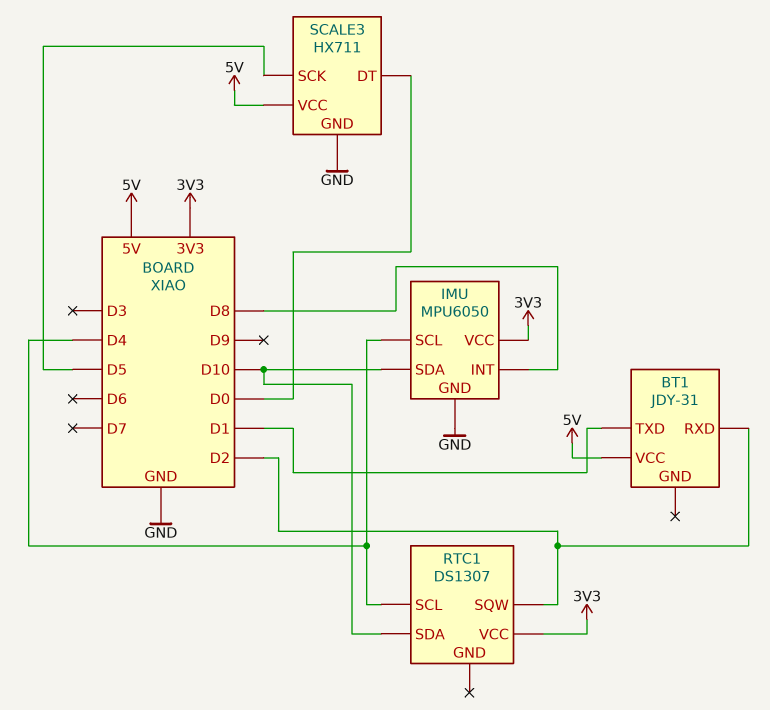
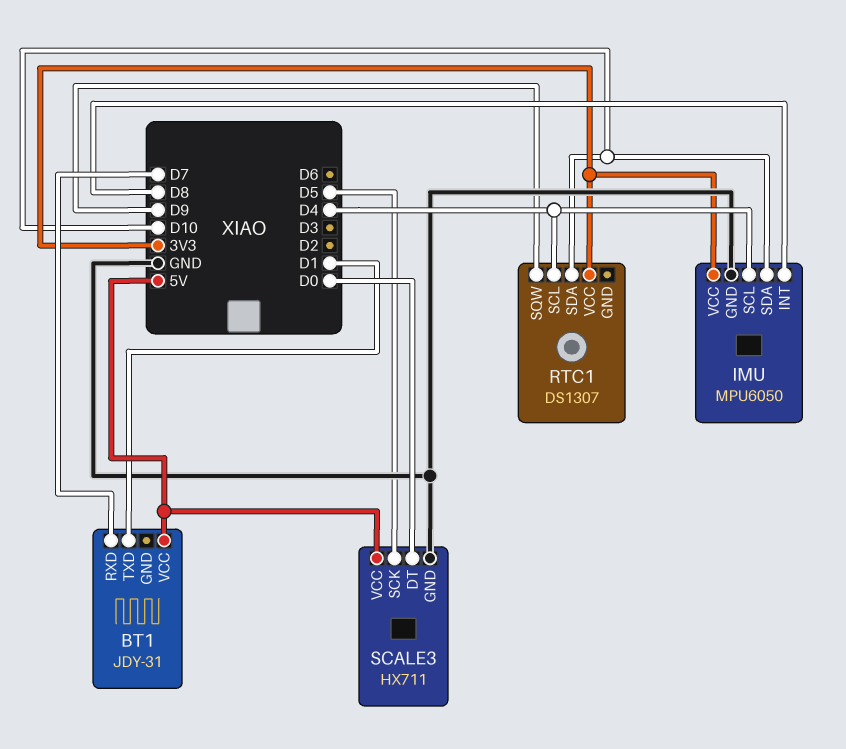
BT1 pin RXD: D2 -> D7
RTC1 pin SQW: D2 -> D9

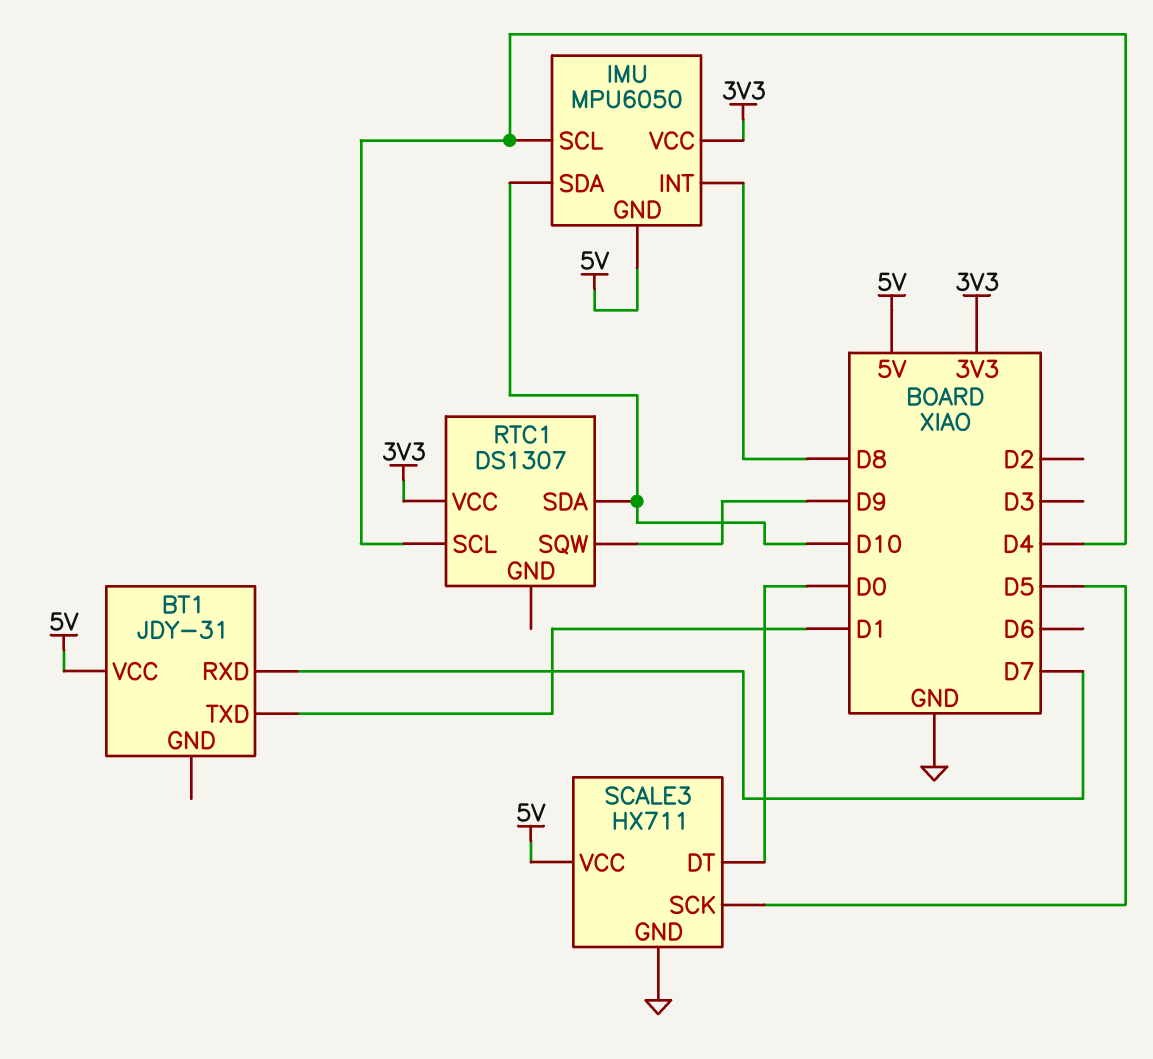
IMU pin GND: GND -> 5V

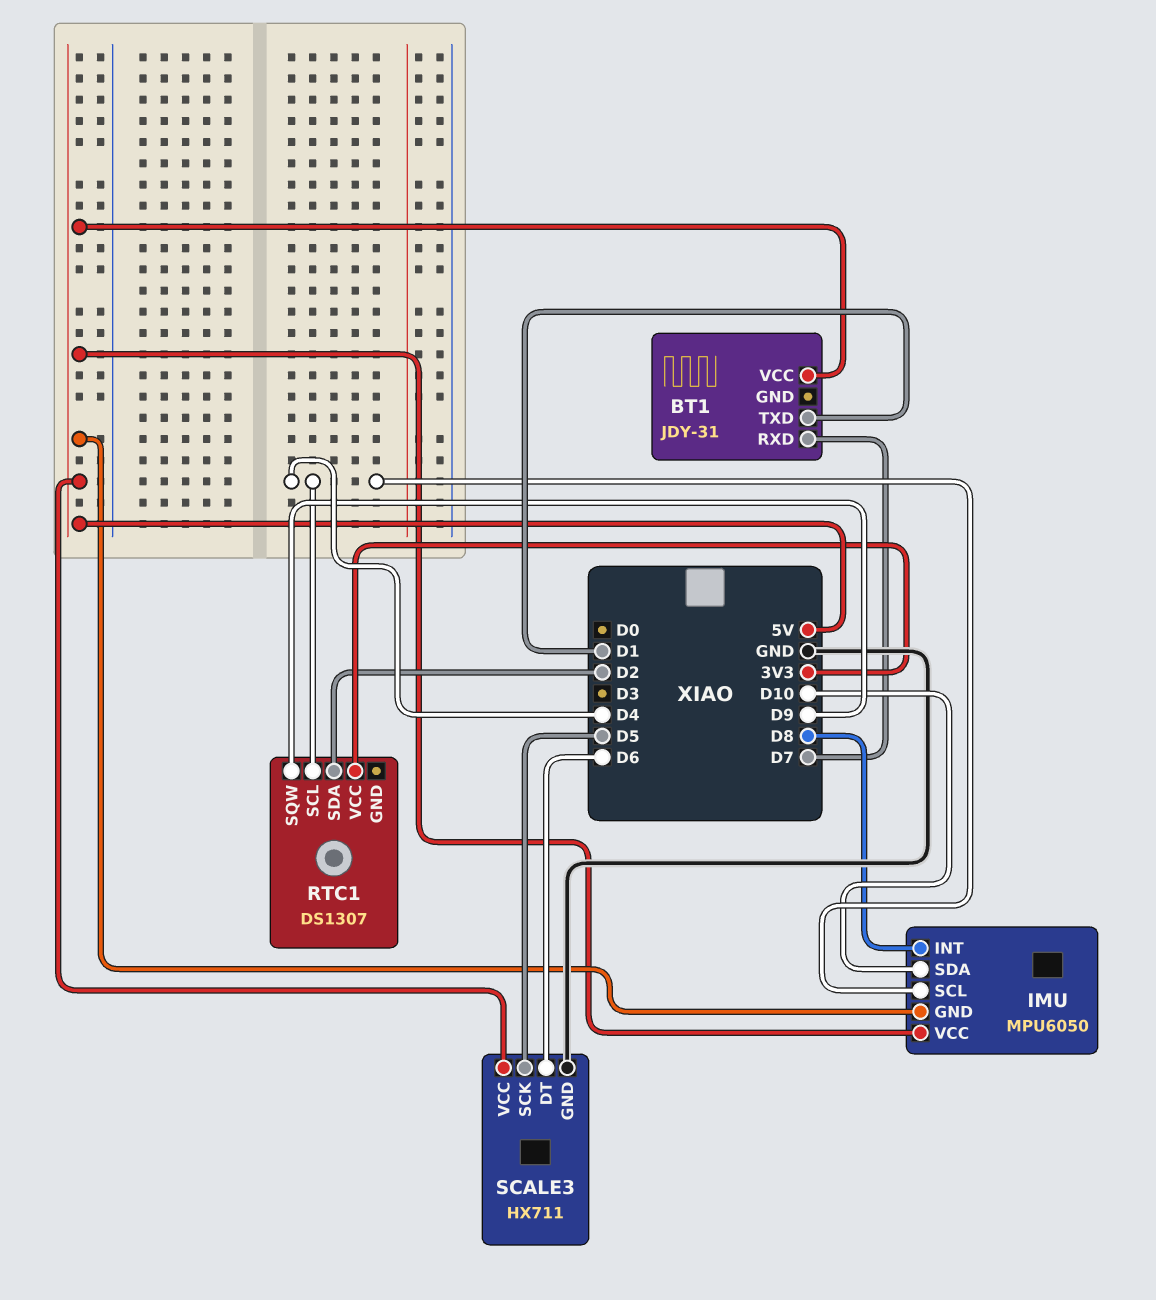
IMU pin VCC: 3V3 -> 5V
RTC1 pin SDA: D10 -> D2
SCALE3 pin DT: D0 -> D6

